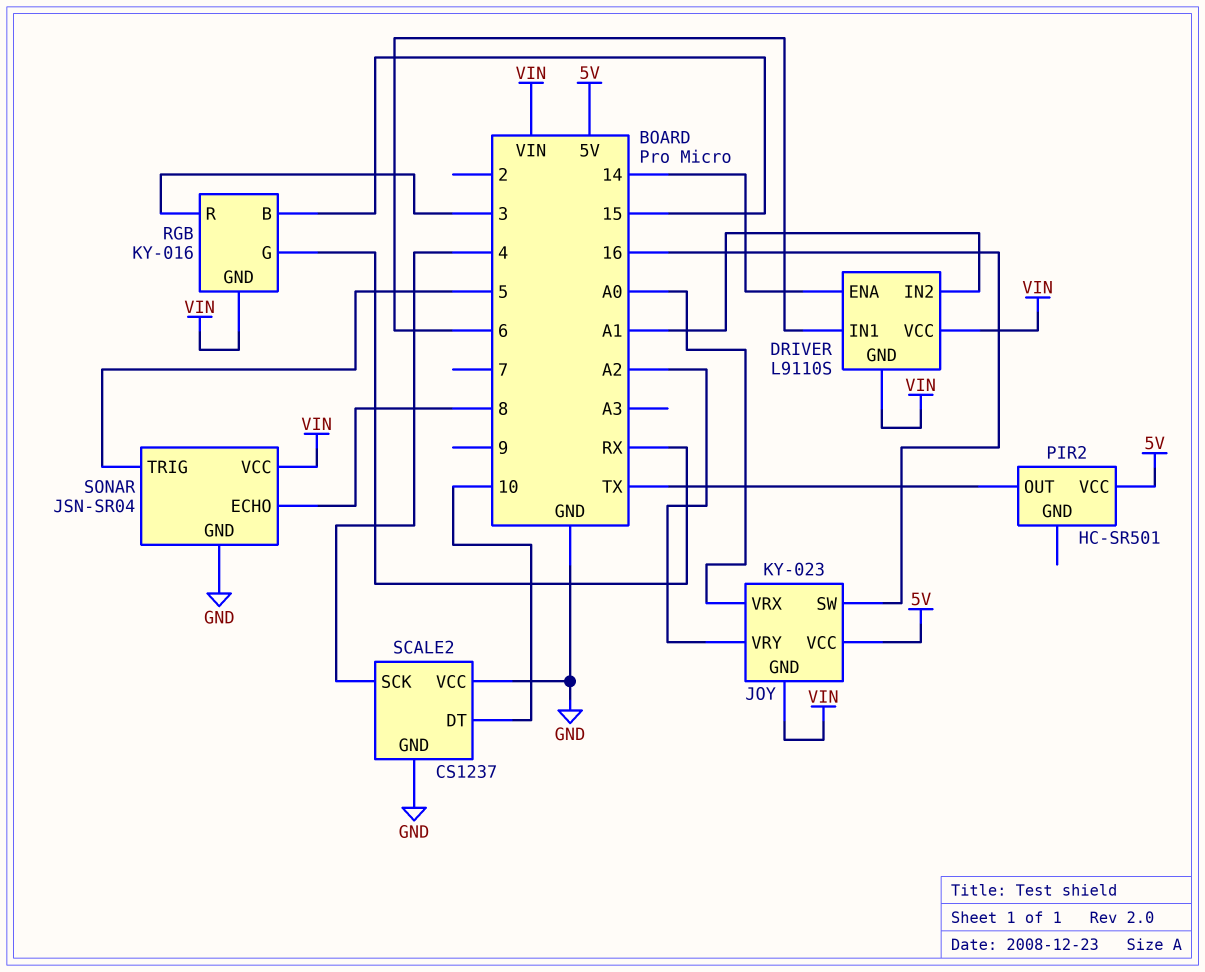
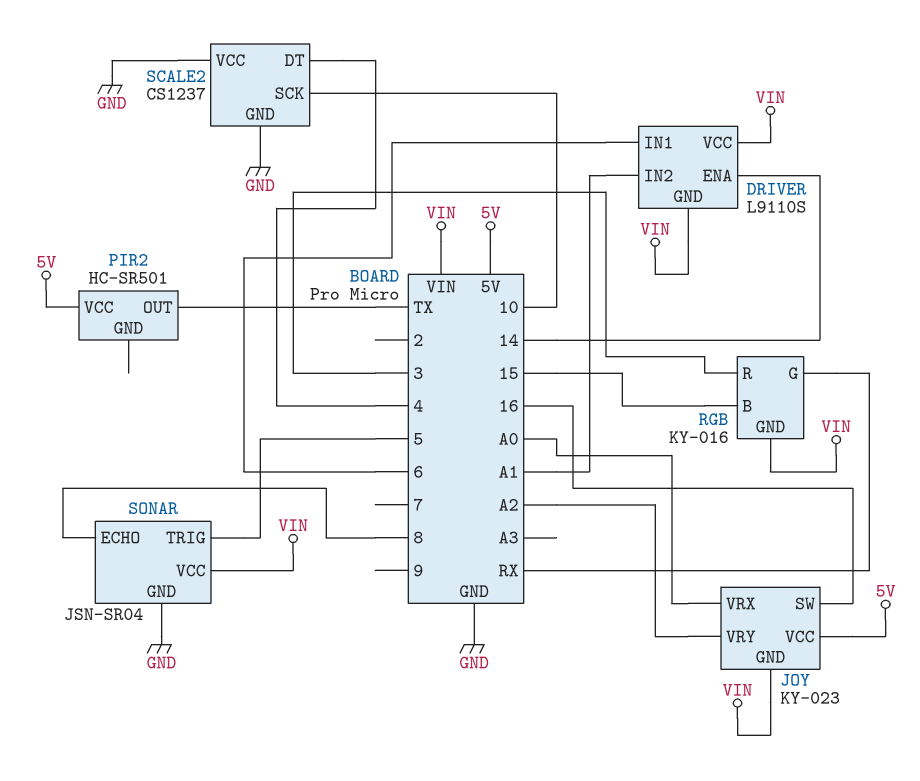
SCALE2 pin DT: 10 -> 4
SCALE2 pin SCK: 4 -> 10

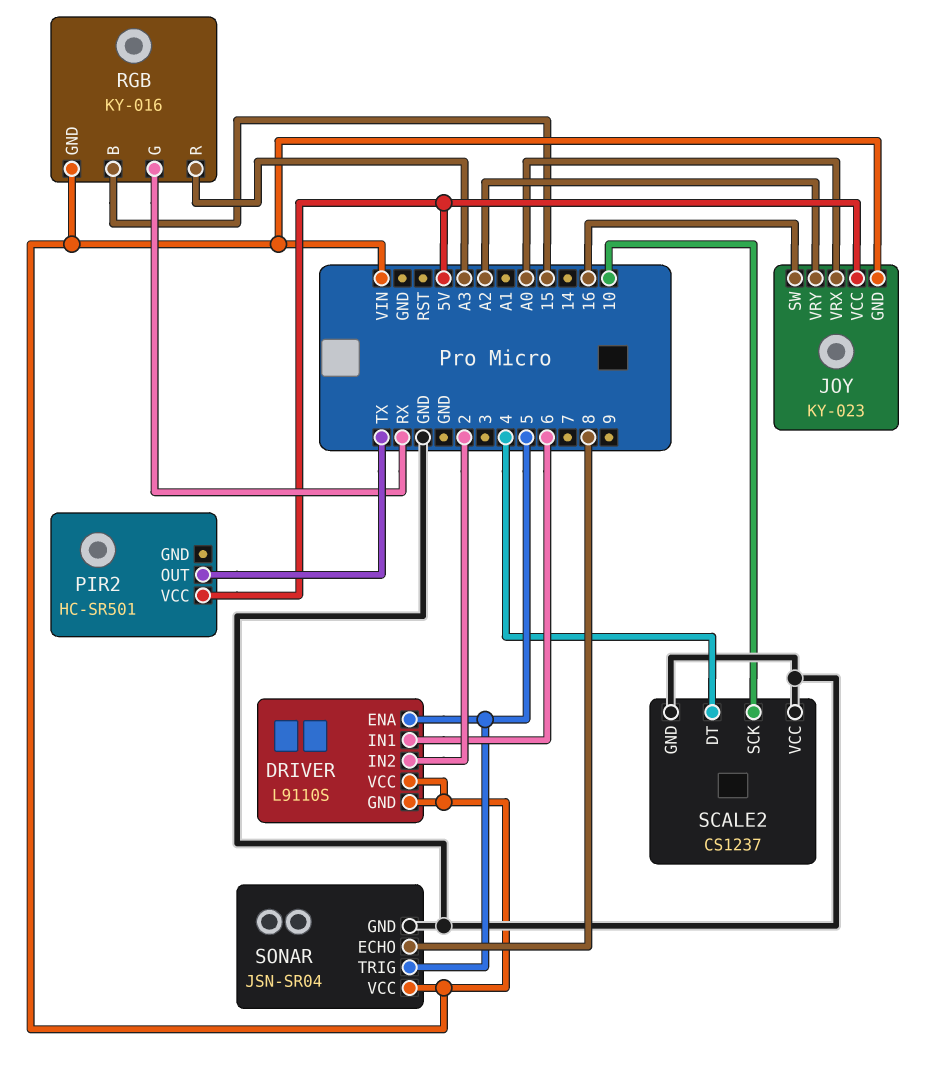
DRIVER pin ENA: 14 -> 5
DRIVER pin IN2: A1 -> 2
RGB pin R: 3 -> A3

